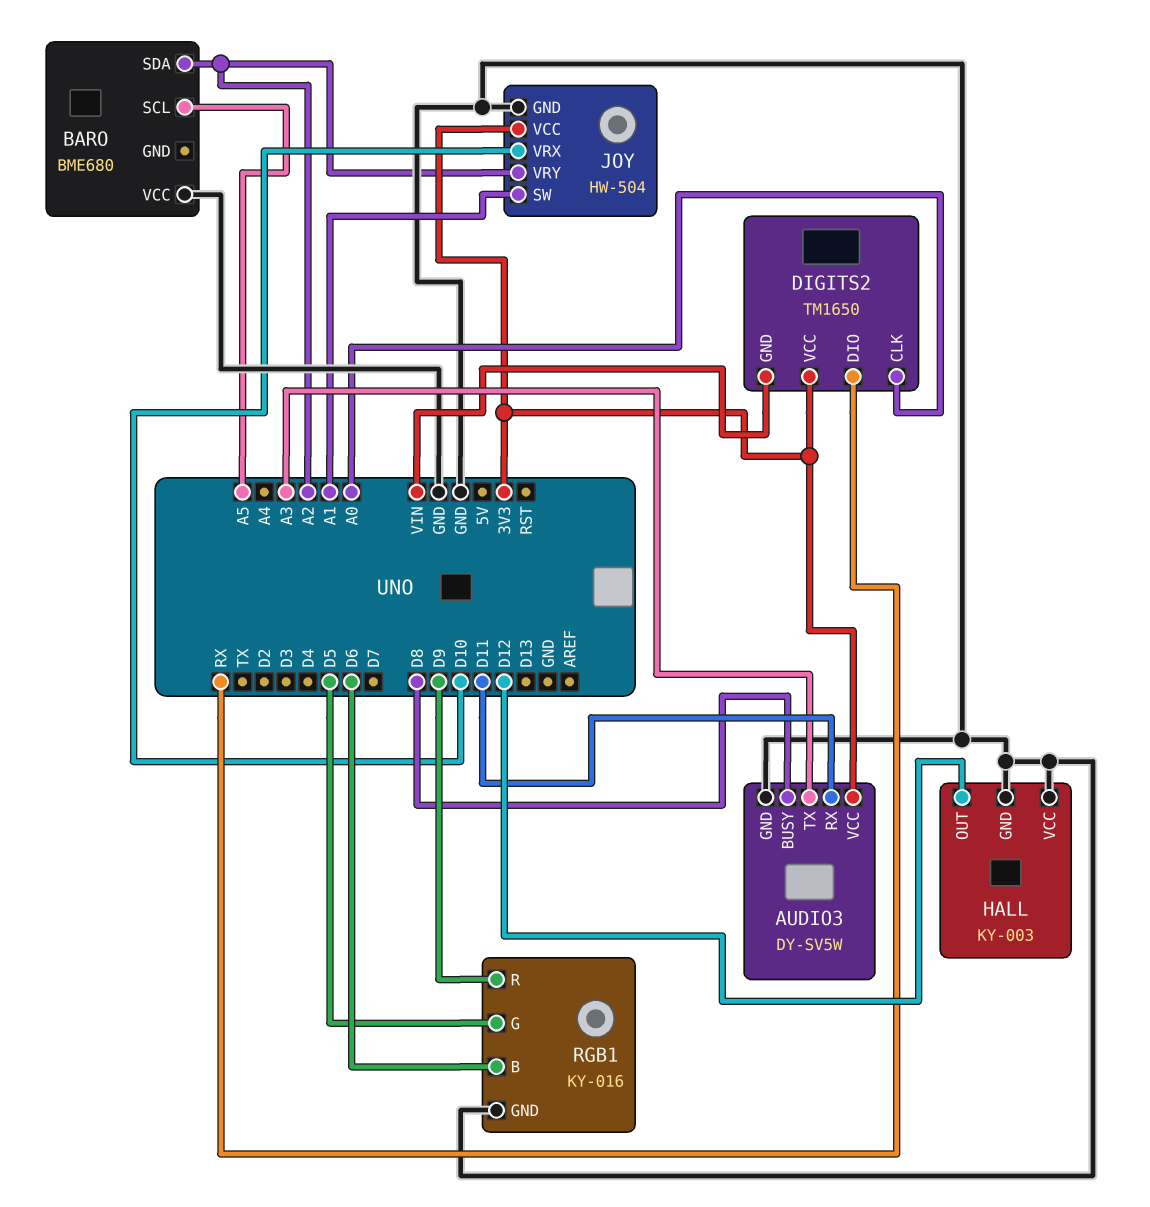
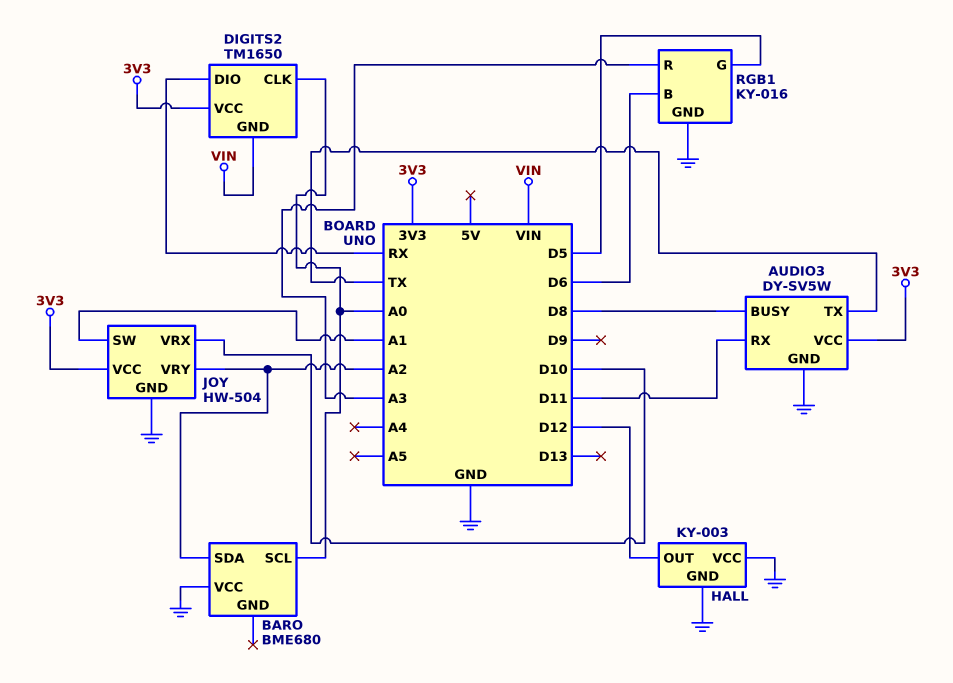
AUDIO3 pin TX: A3 -> TX
BARO pin SCL: A5 -> A0
RGB1 pin R: D9 -> A3

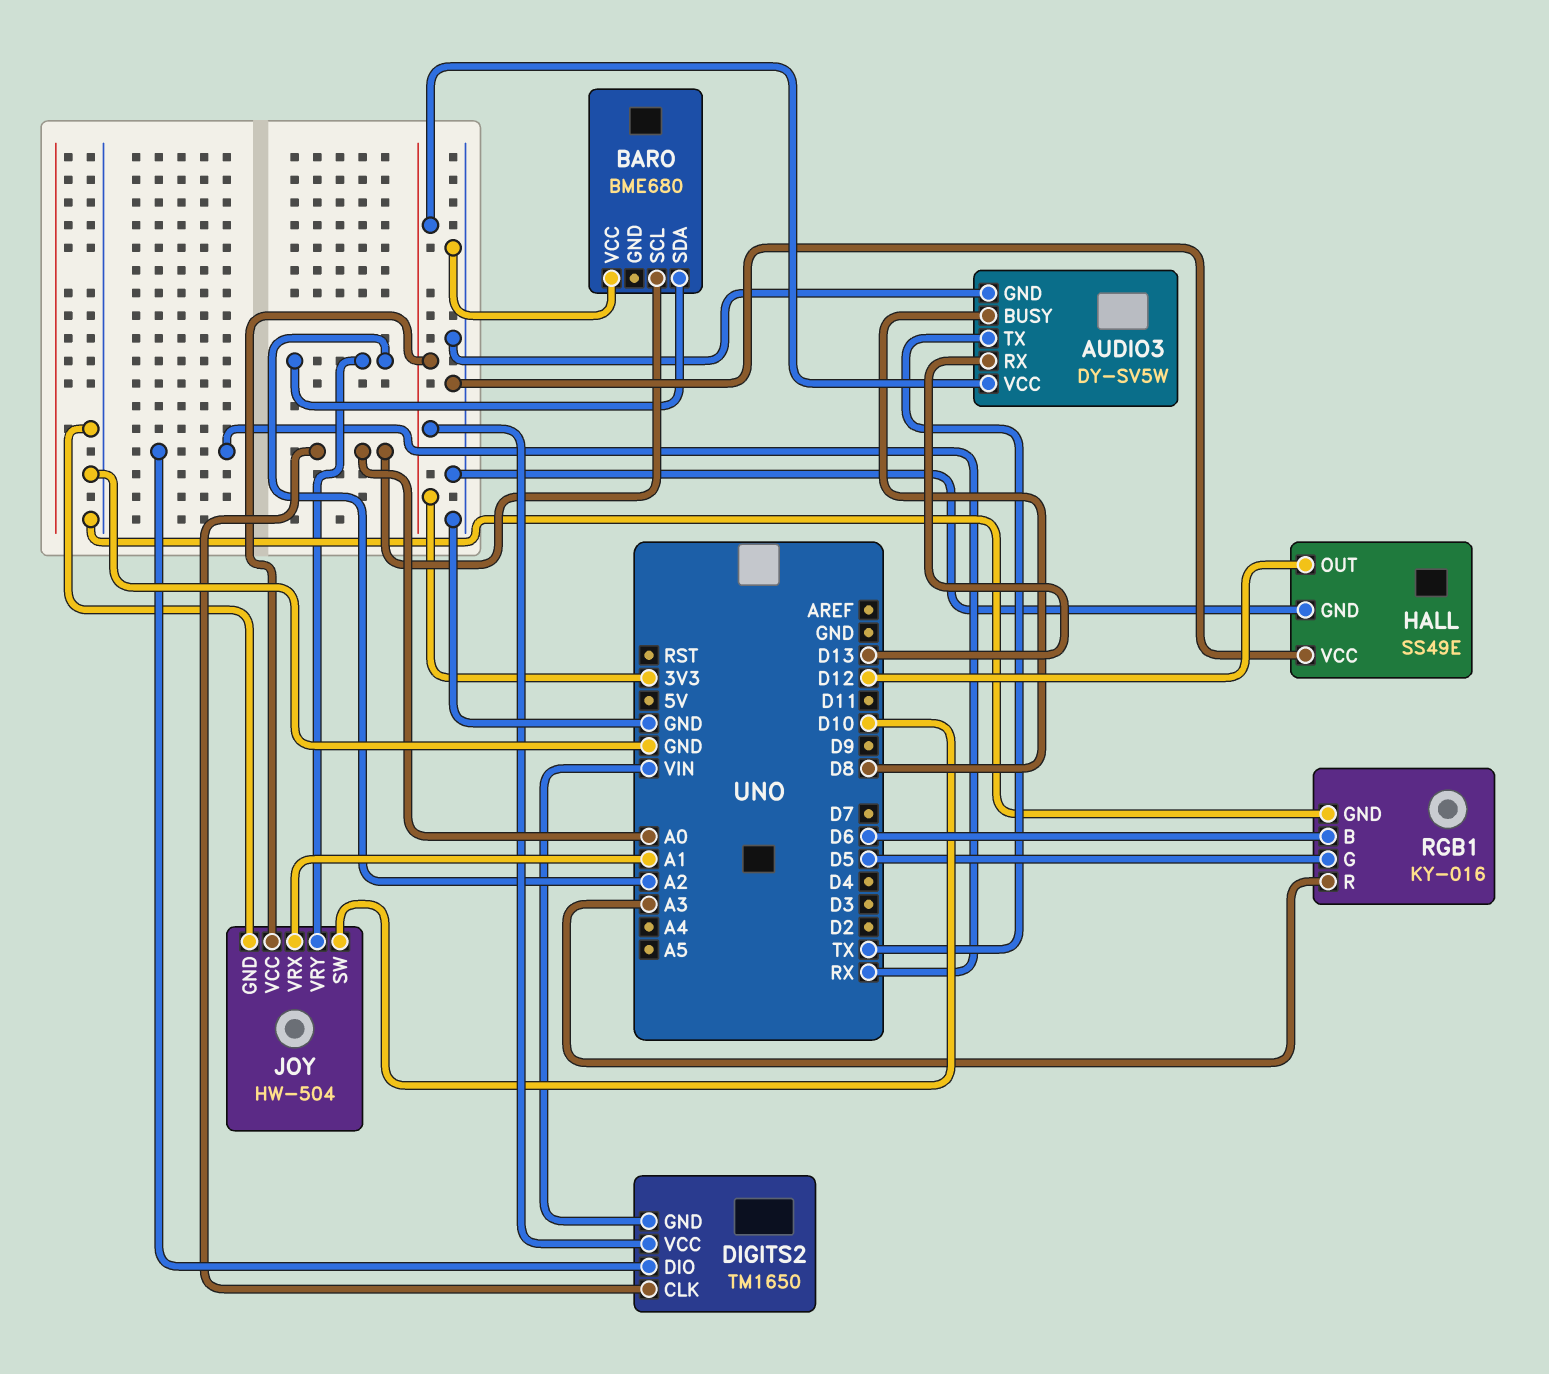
AUDIO3 pin RX: D11 -> D13
HALL: KY-003 -> SS49E
JOY pin SW: A1 -> D10
JOY pin VRX: D10 -> A1

